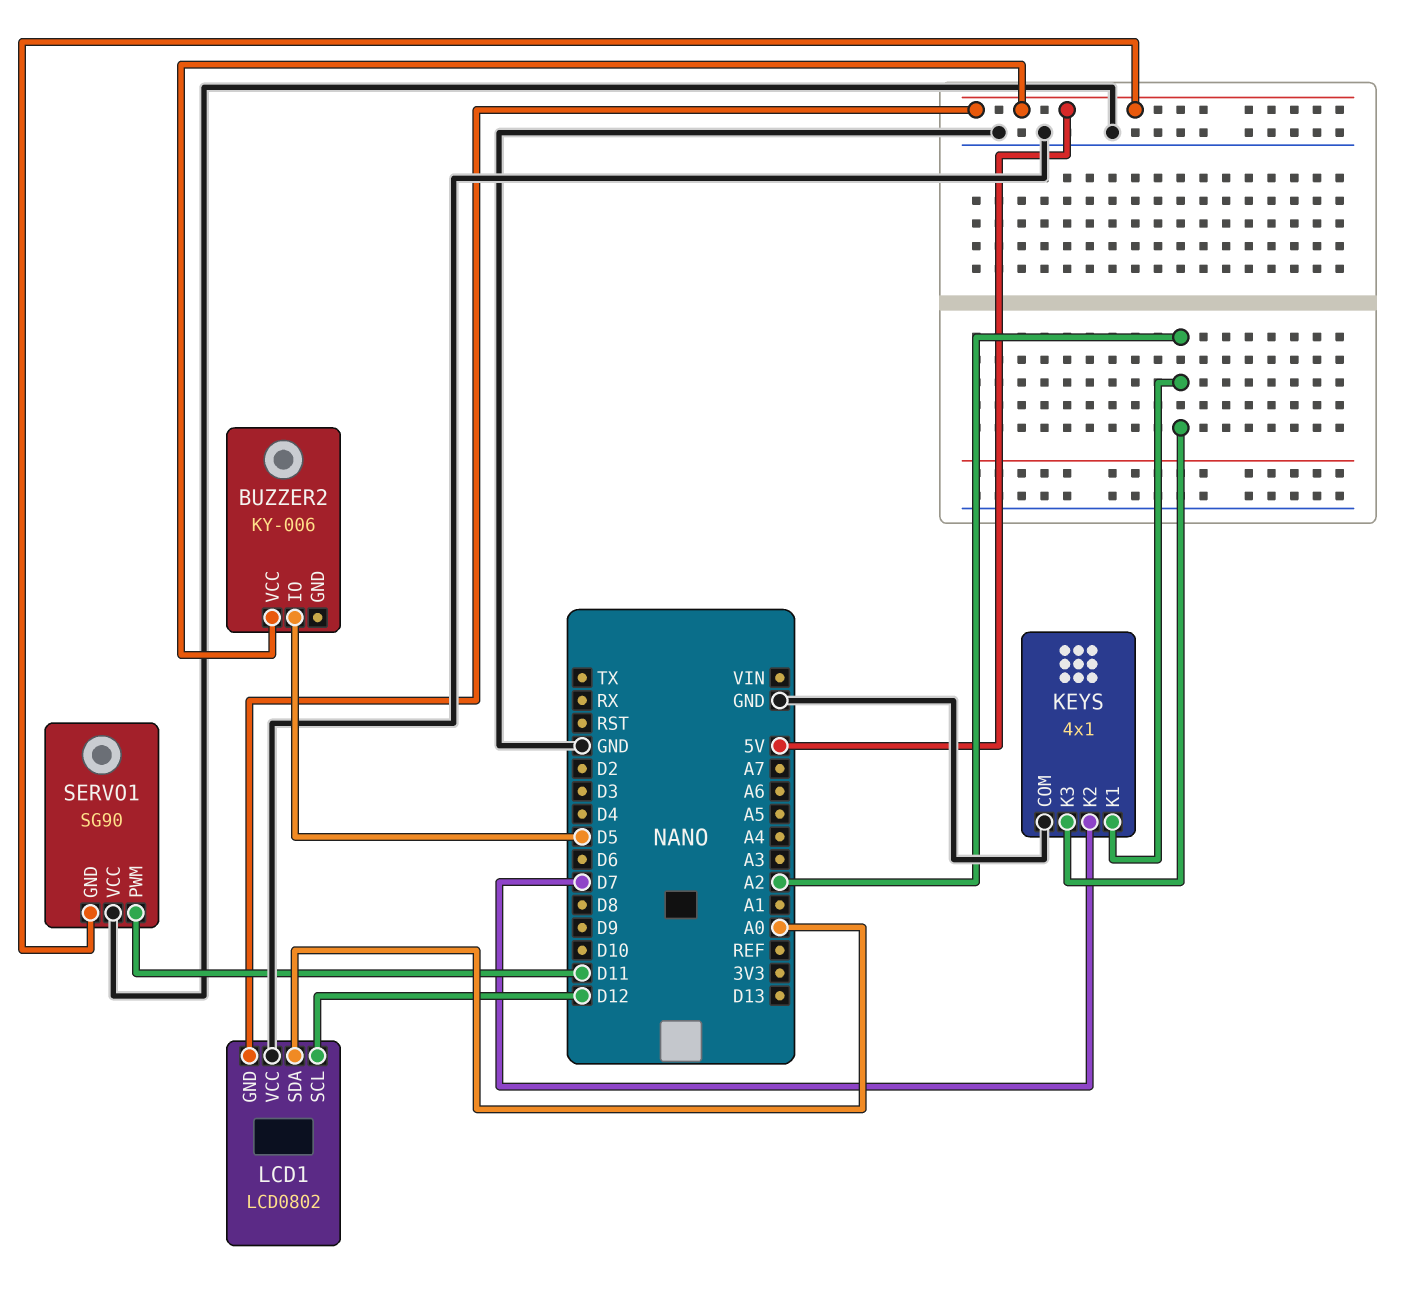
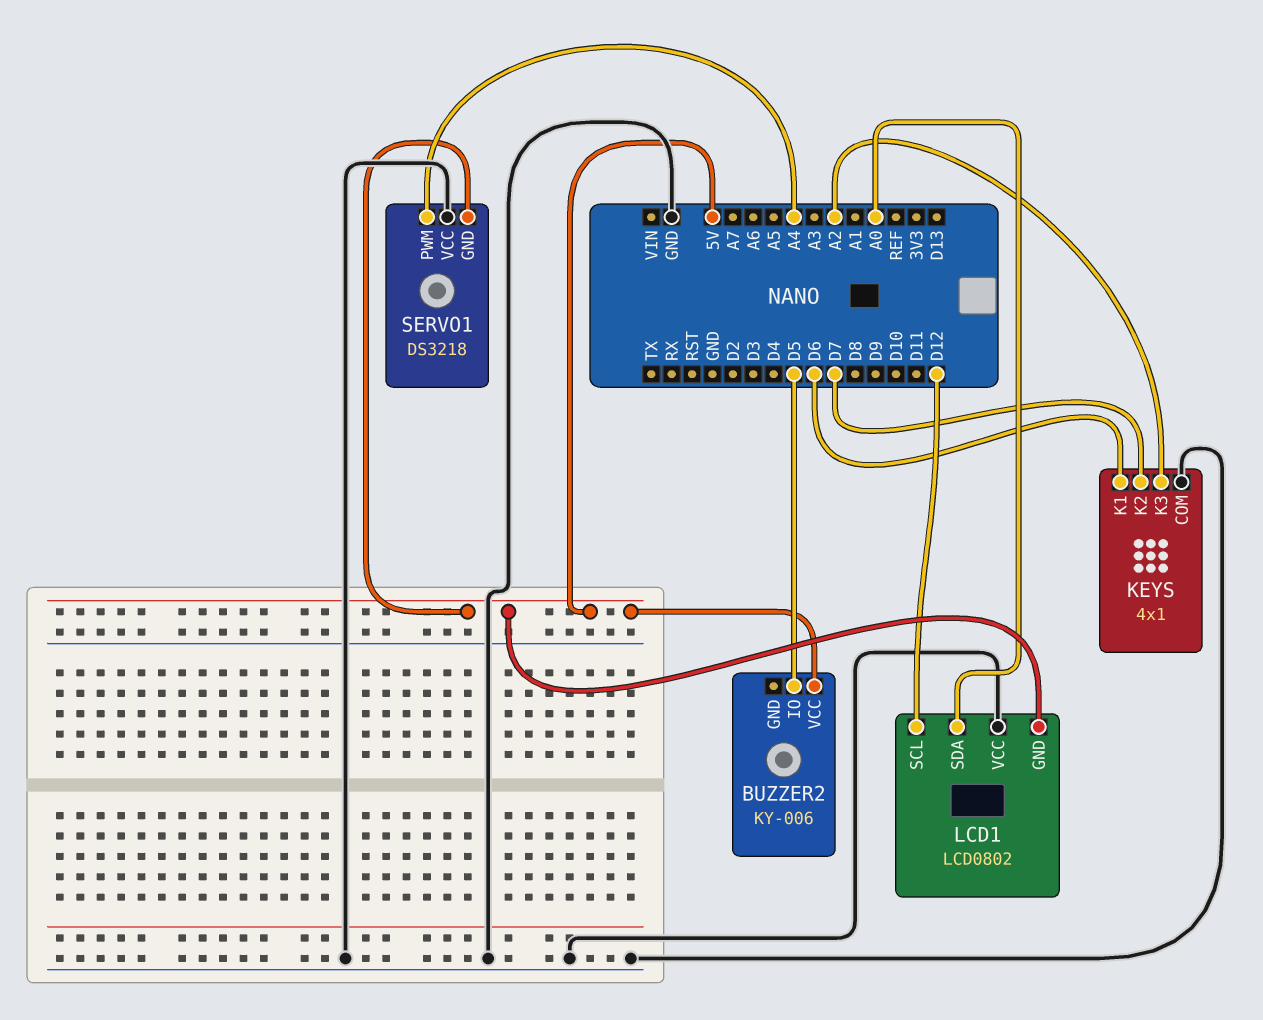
KEYS pin K1: A2 -> D6
SERVO1: SG90 -> DS3218
SERVO1 pin PWM: D11 -> A4

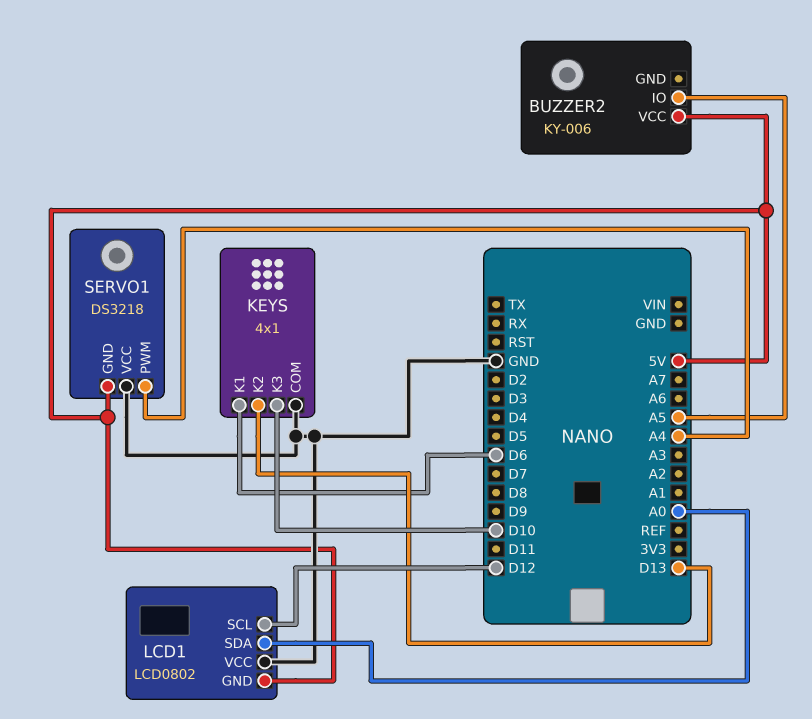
BUZZER2 pin IO: D5 -> A5
KEYS pin K2: D7 -> D13
KEYS pin K3: A2 -> D10

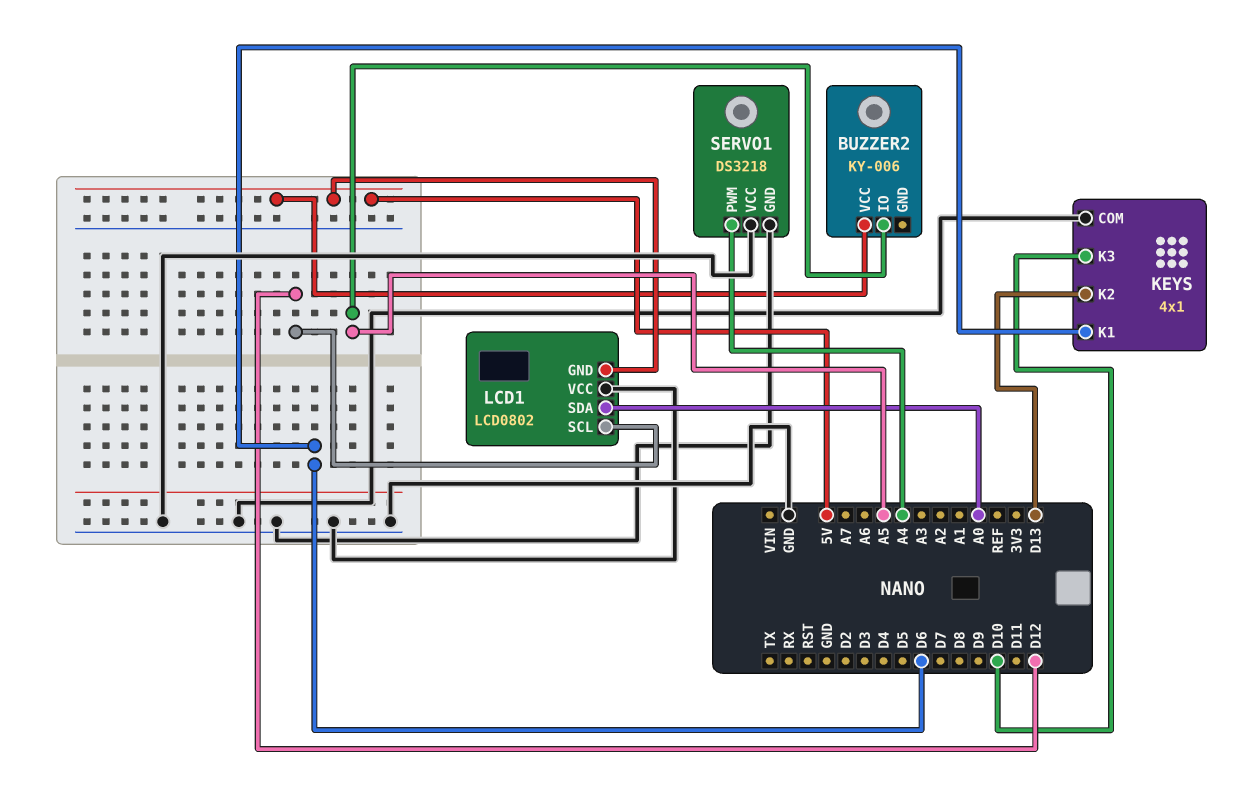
SERVO1 pin GND: 5V -> GND

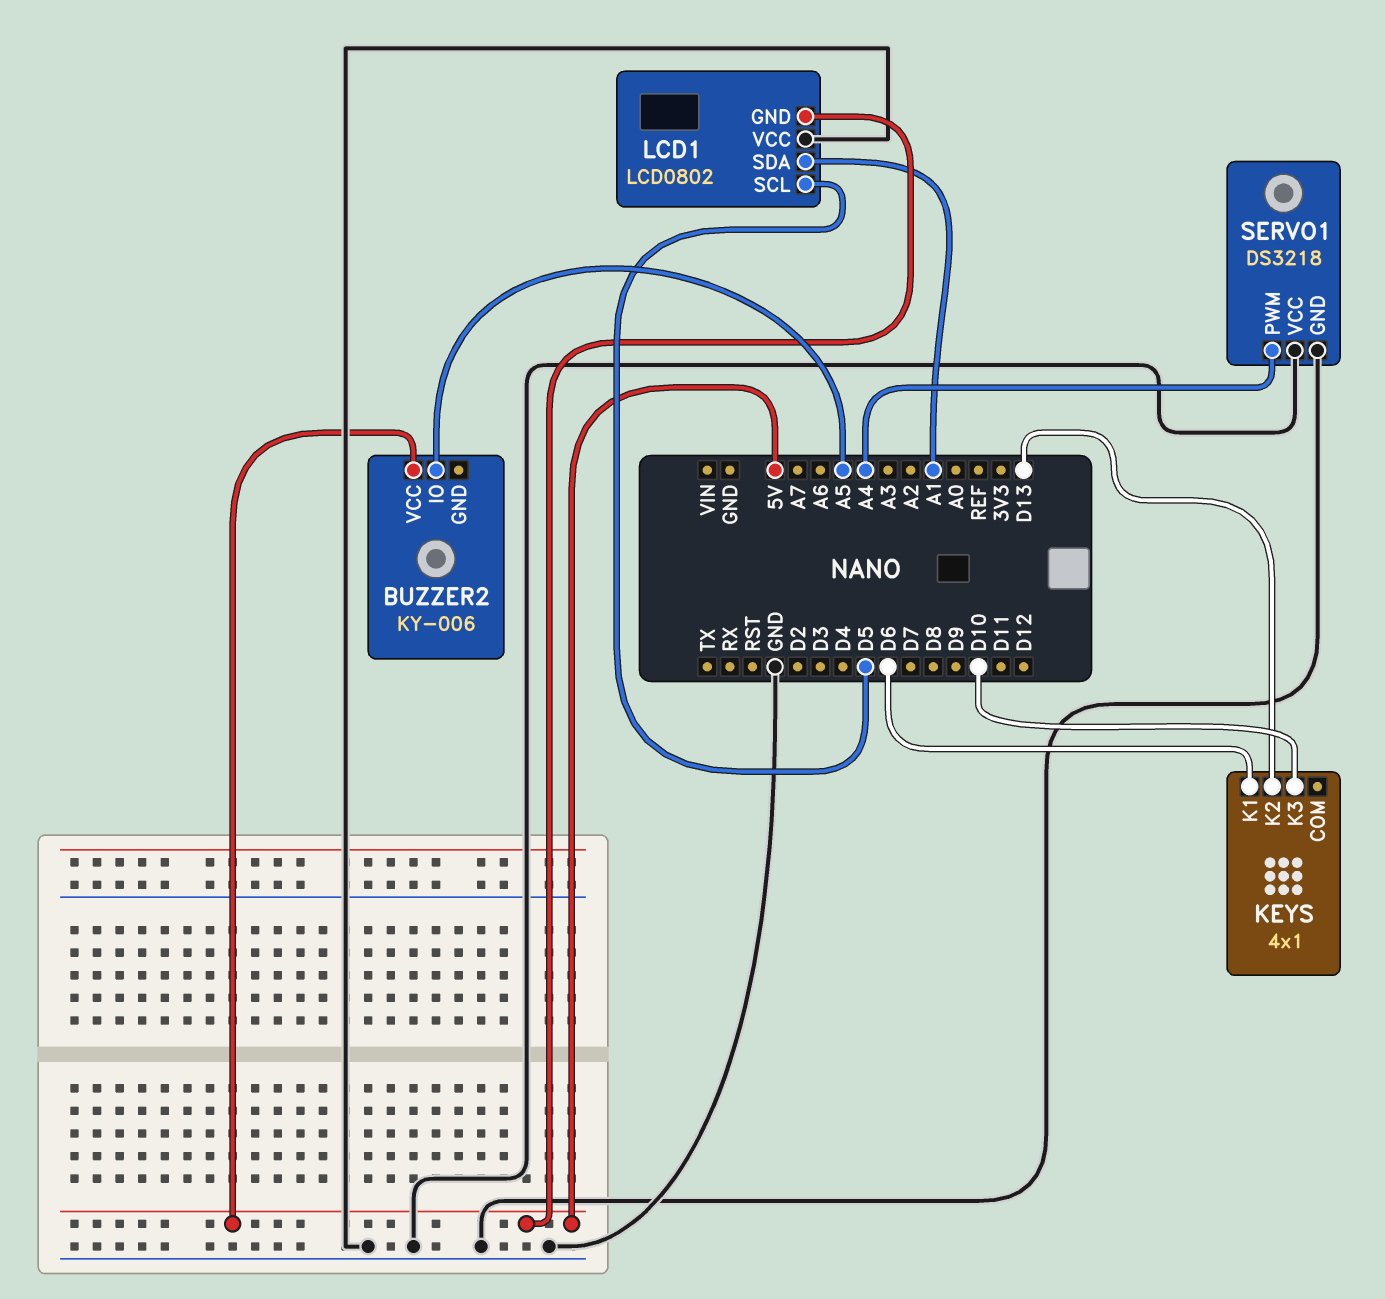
KEYS pin COM: GND -> none
LCD1 pin SCL: D12 -> D5
LCD1 pin SDA: A0 -> A1

